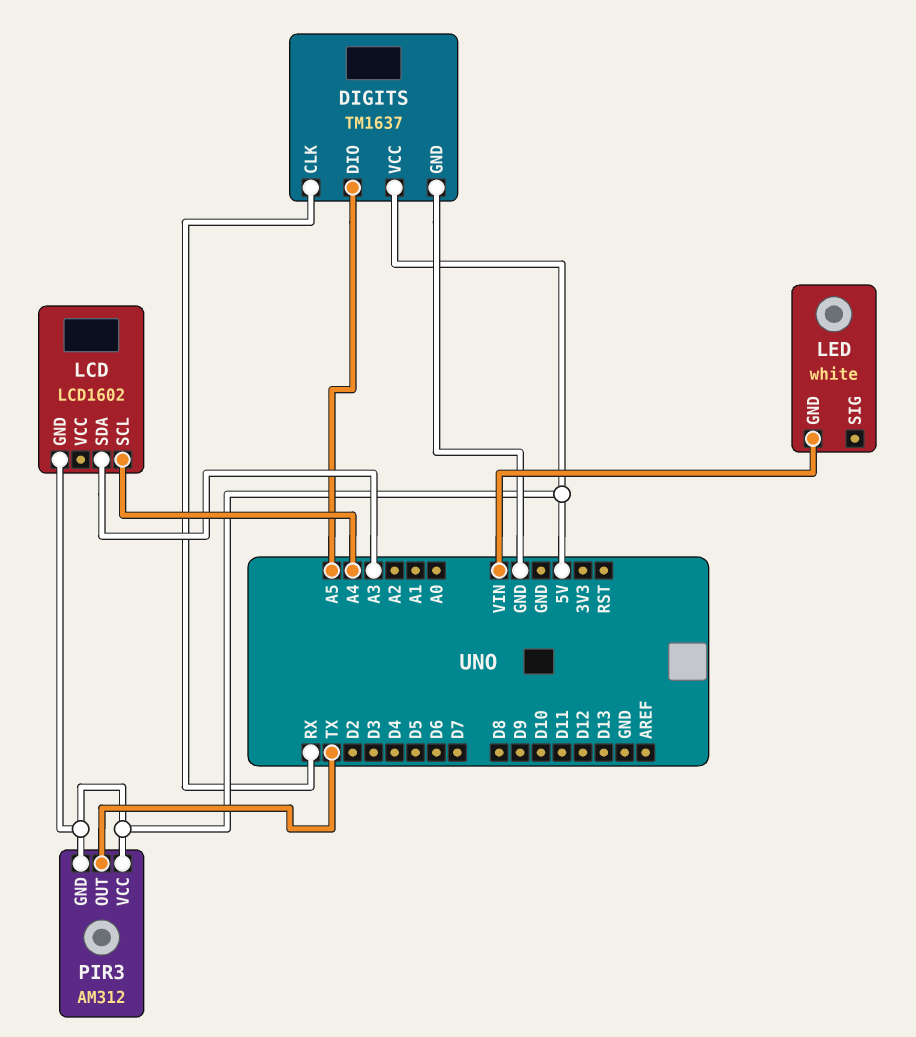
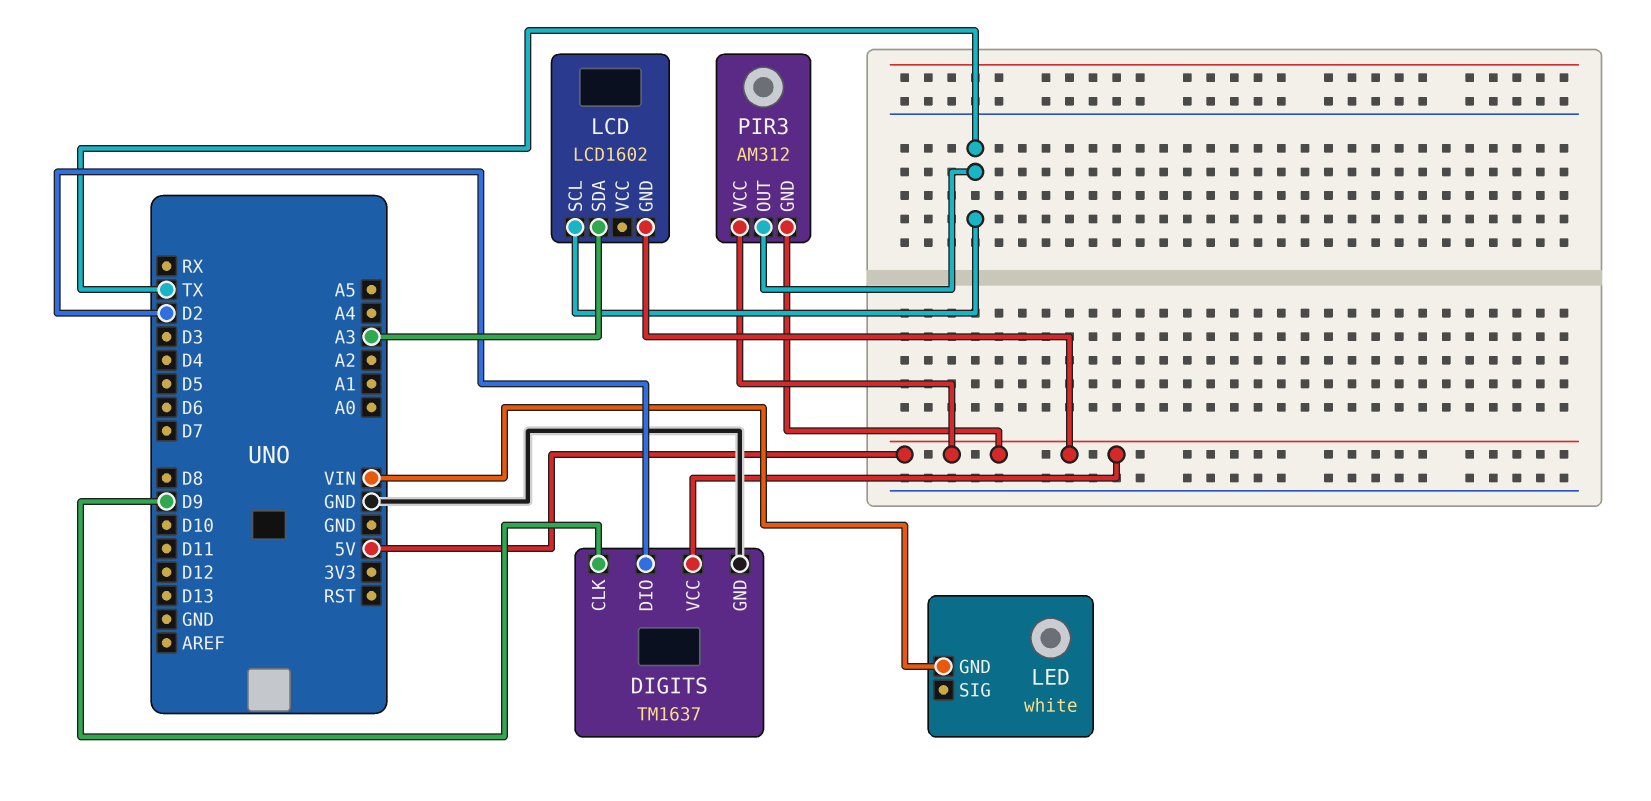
DIGITS pin CLK: RX -> D9
DIGITS pin DIO: A5 -> D2
LCD pin SCL: A4 -> TX

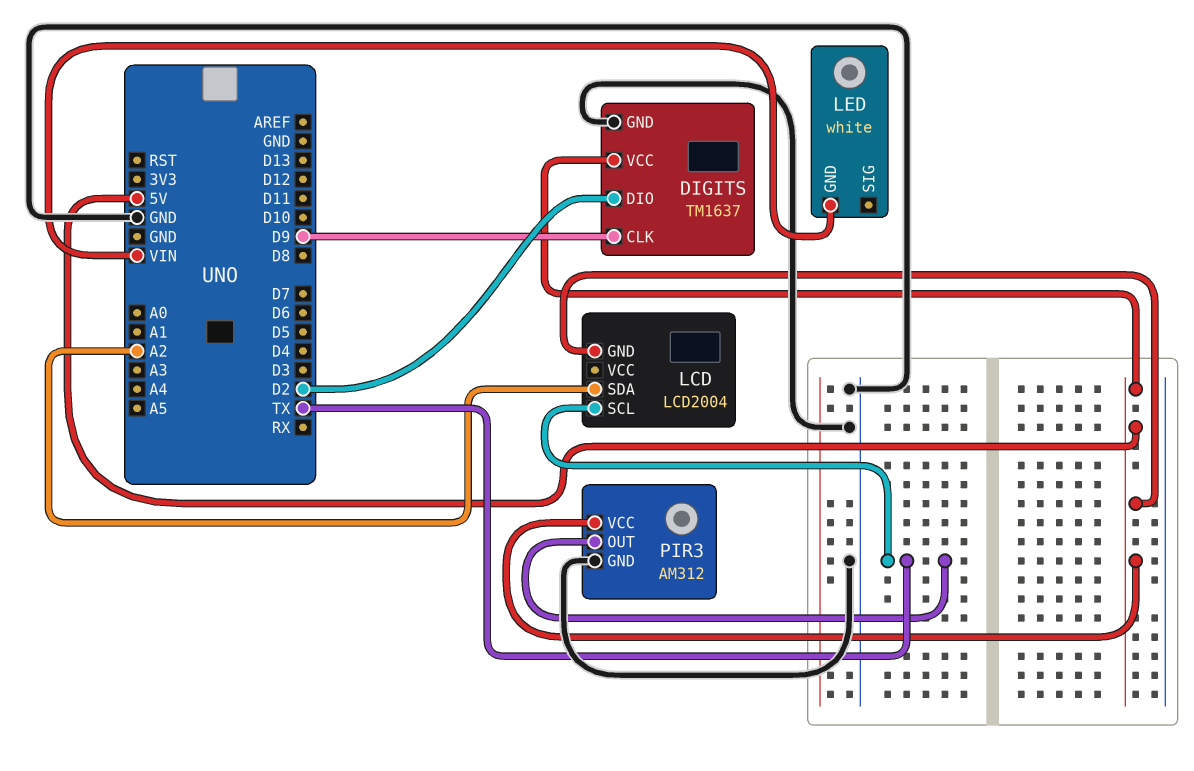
LCD: LCD1602 -> LCD2004
LCD pin SDA: A3 -> A2
PIR3 pin GND: 5V -> GND

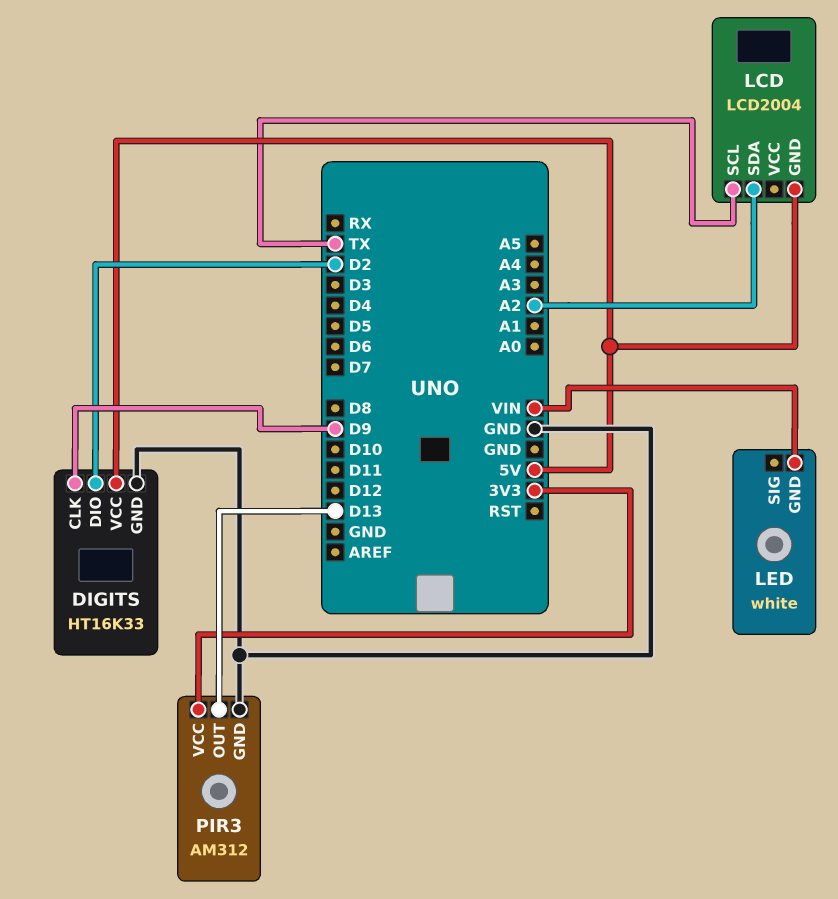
DIGITS: TM1637 -> HT16K33
PIR3 pin OUT: TX -> D13
PIR3 pin VCC: 5V -> 3V3

